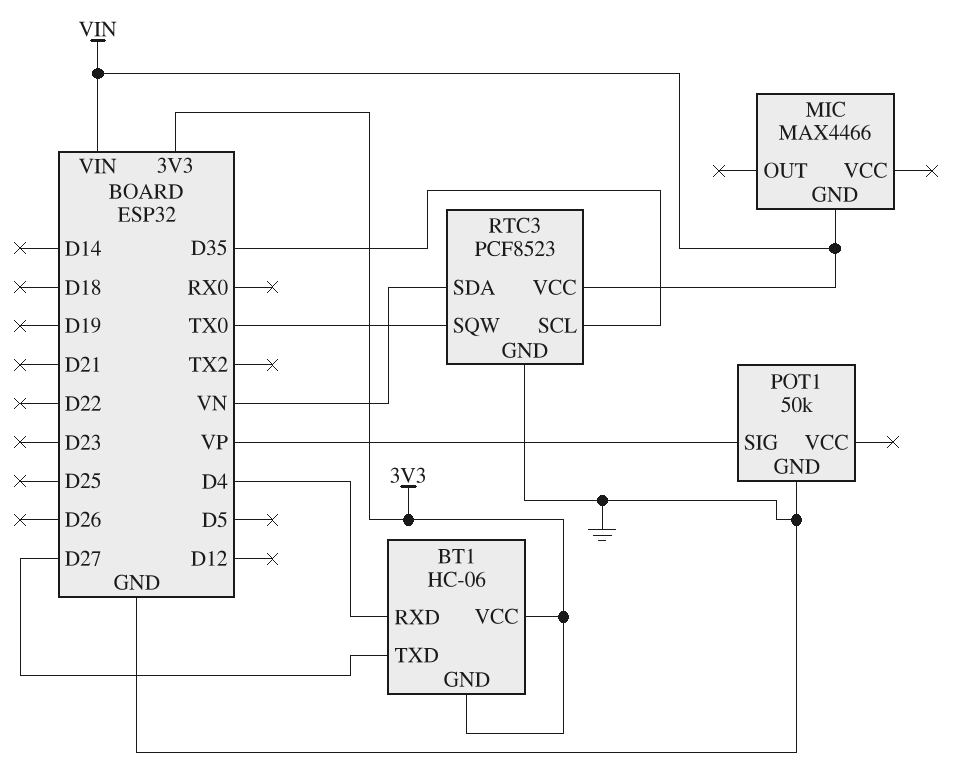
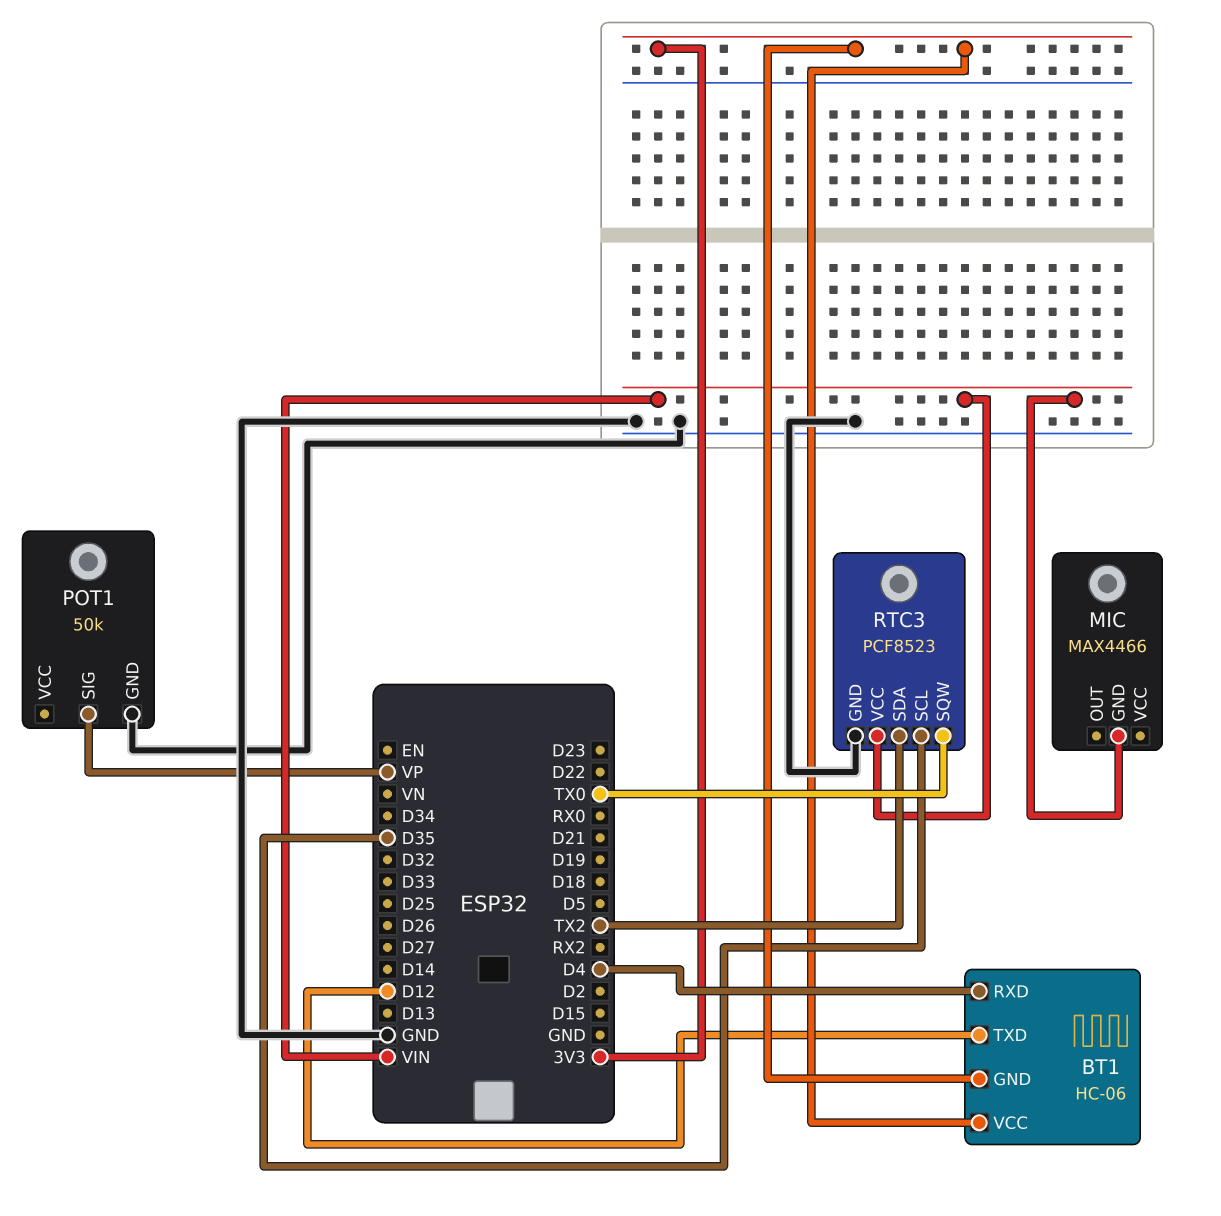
BT1 pin TXD: D27 -> D12
RTC3 pin SDA: VN -> TX2

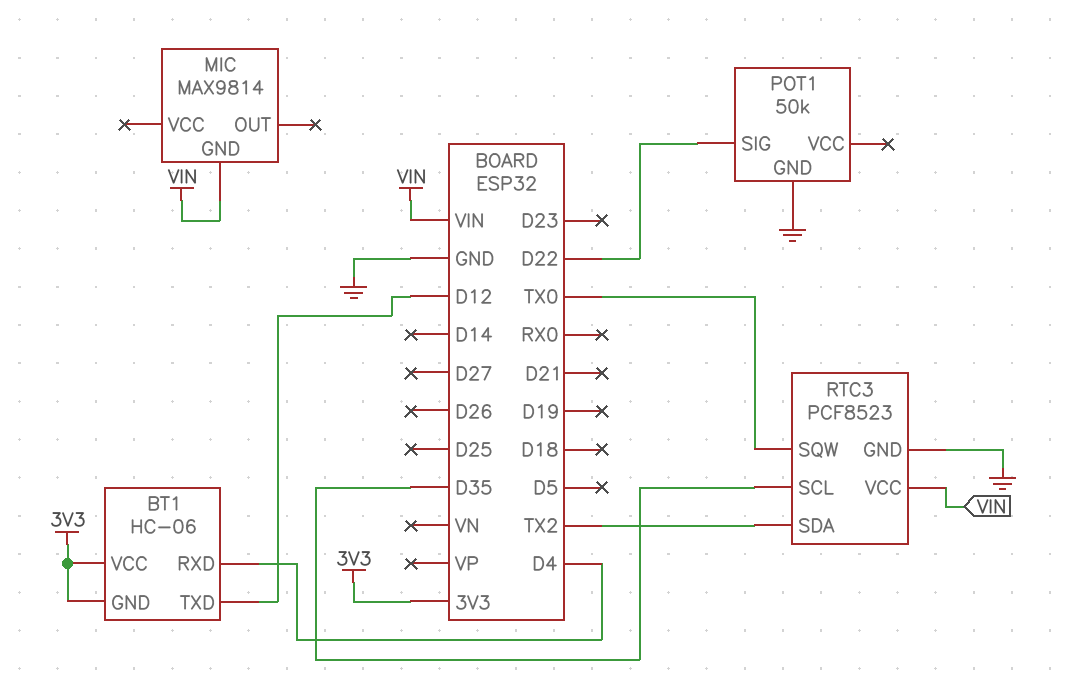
MIC: MAX4466 -> MAX9814
POT1 pin SIG: VP -> D22

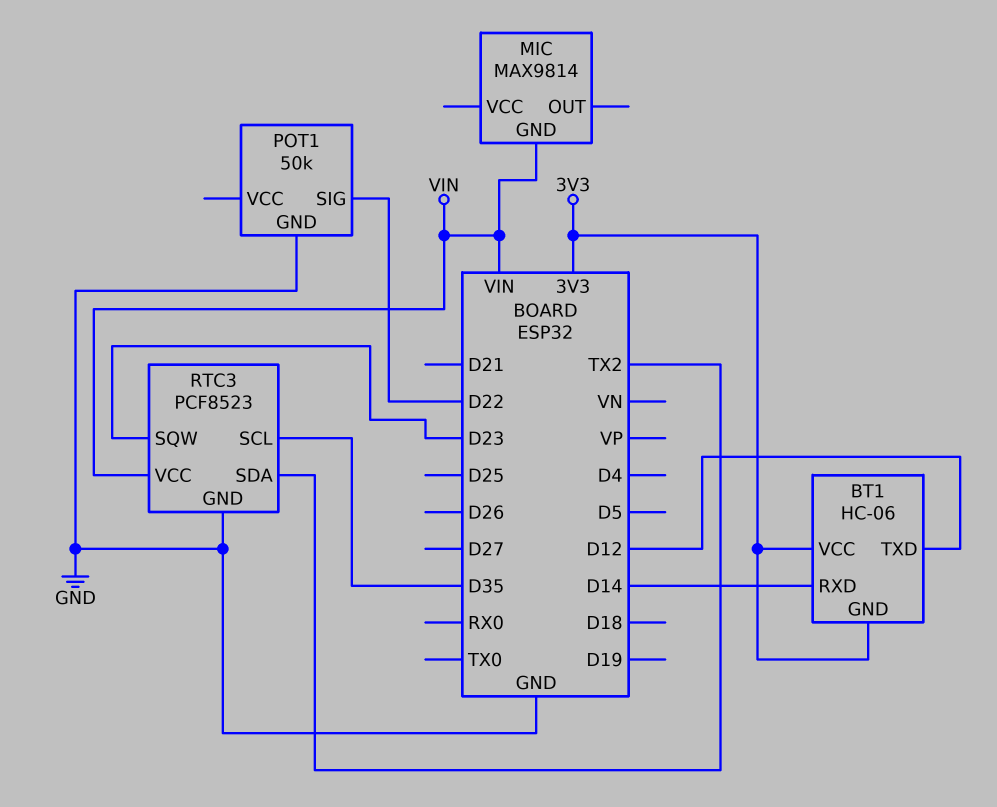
BT1 pin RXD: D4 -> D14
RTC3 pin SQW: TX0 -> D23

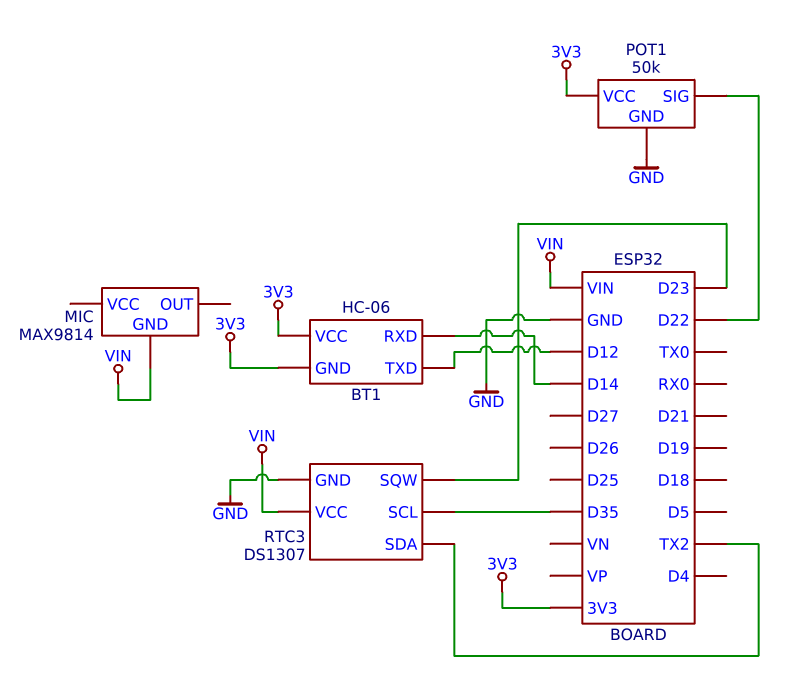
POT1 pin VCC: none -> 3V3
RTC3: PCF8523 -> DS1307

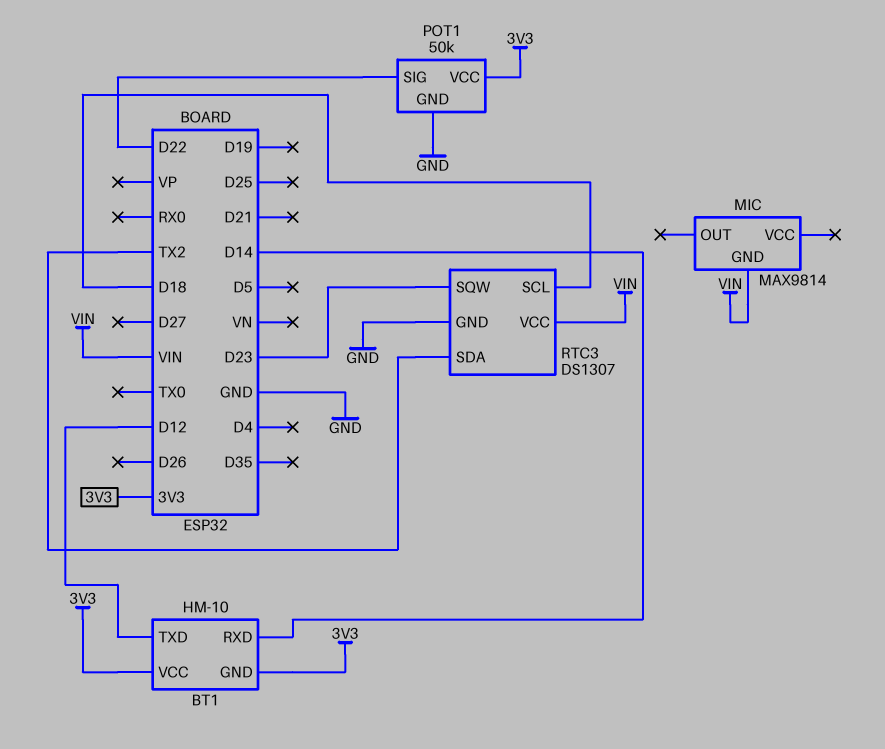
BT1: HC-06 -> HM-10
RTC3 pin SCL: D35 -> D18

